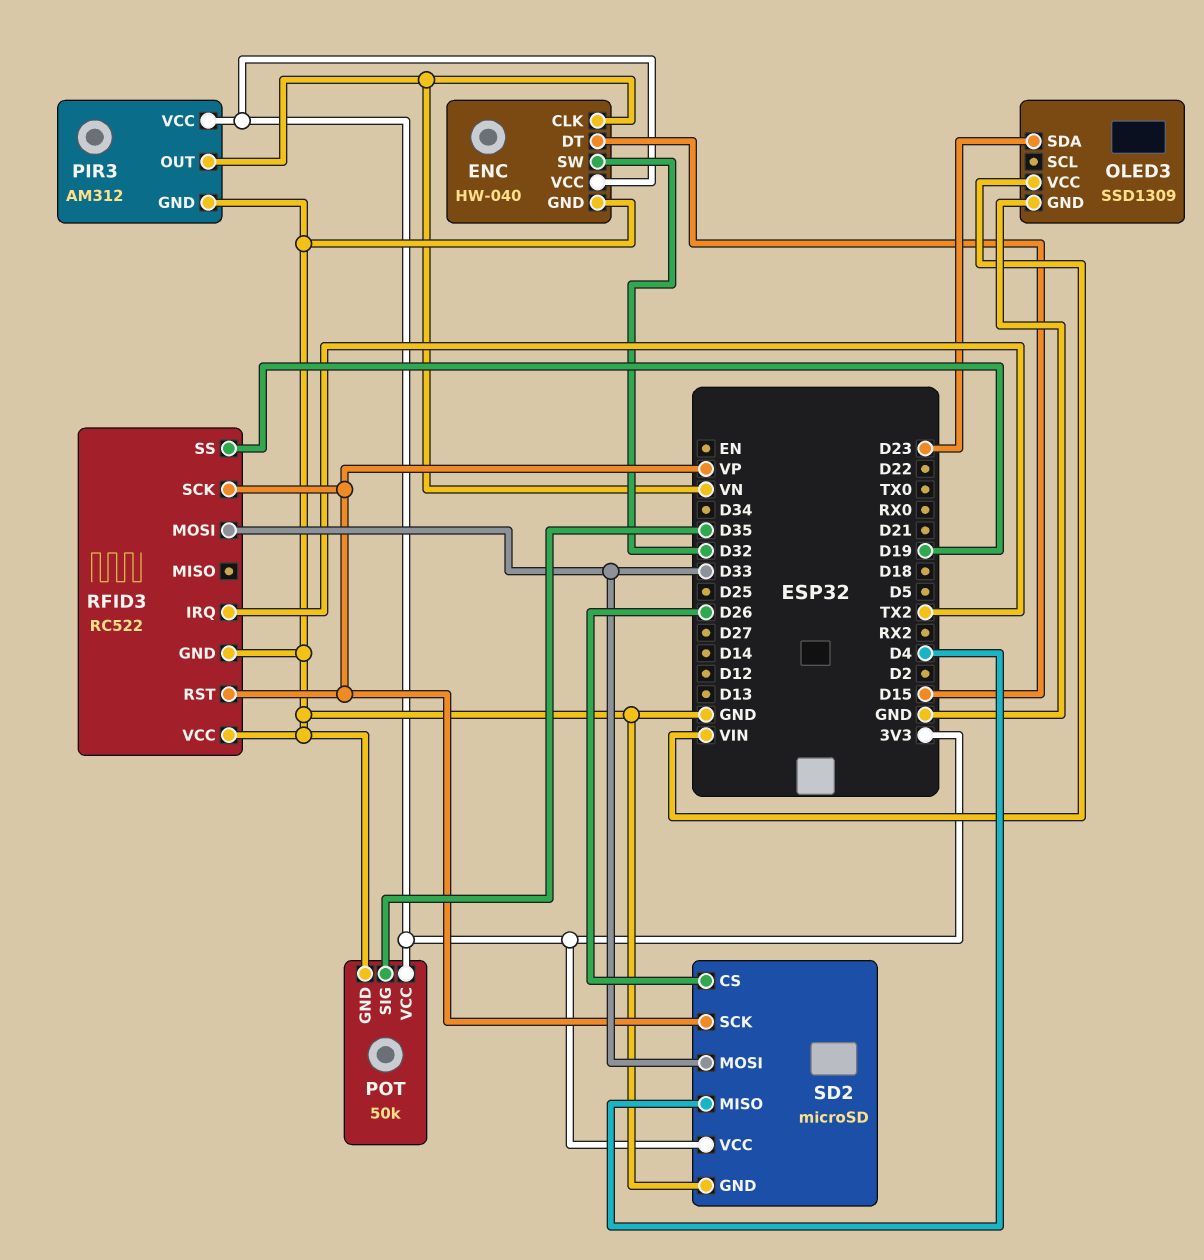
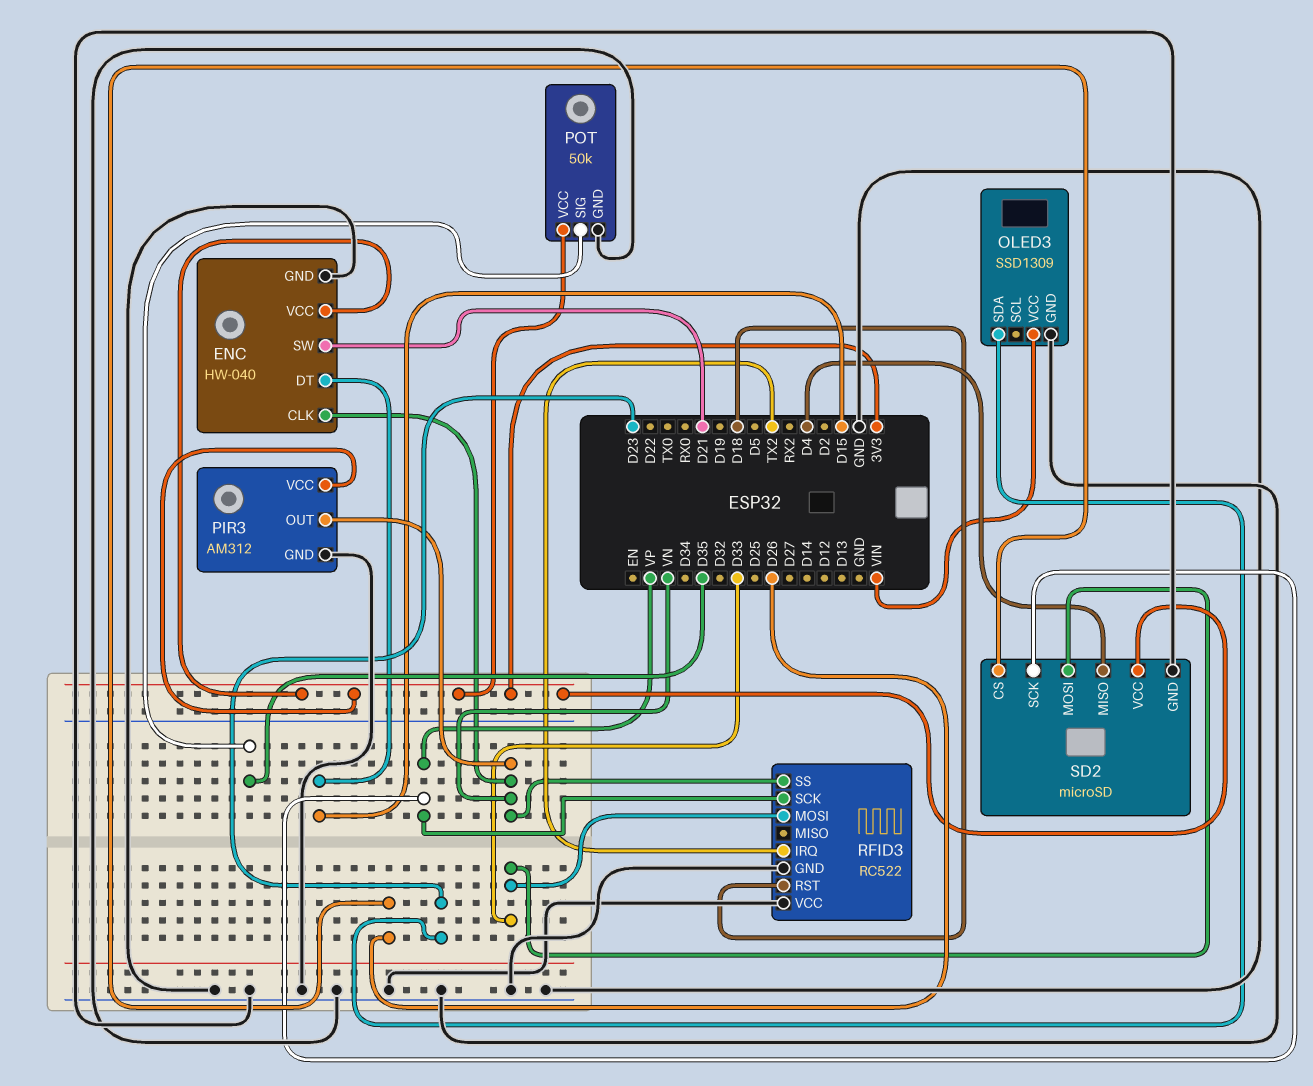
ENC pin SW: D32 -> D21
RFID3 pin RST: VP -> D18
RFID3 pin SS: D19 -> VN

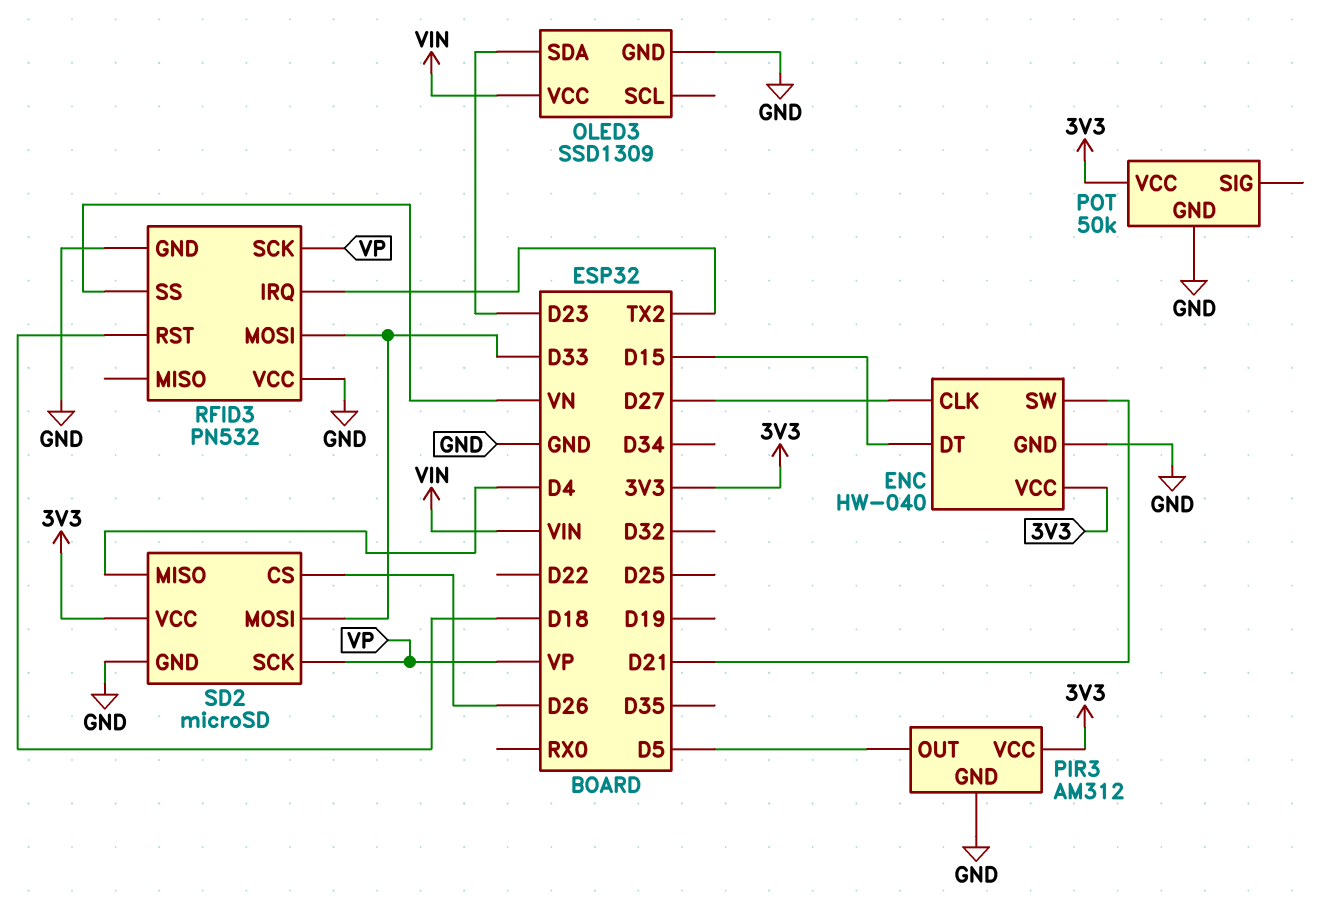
ENC pin CLK: VN -> D27
PIR3 pin OUT: VN -> D5
POT pin SIG: D35 -> none
RFID3: RC522 -> PN532

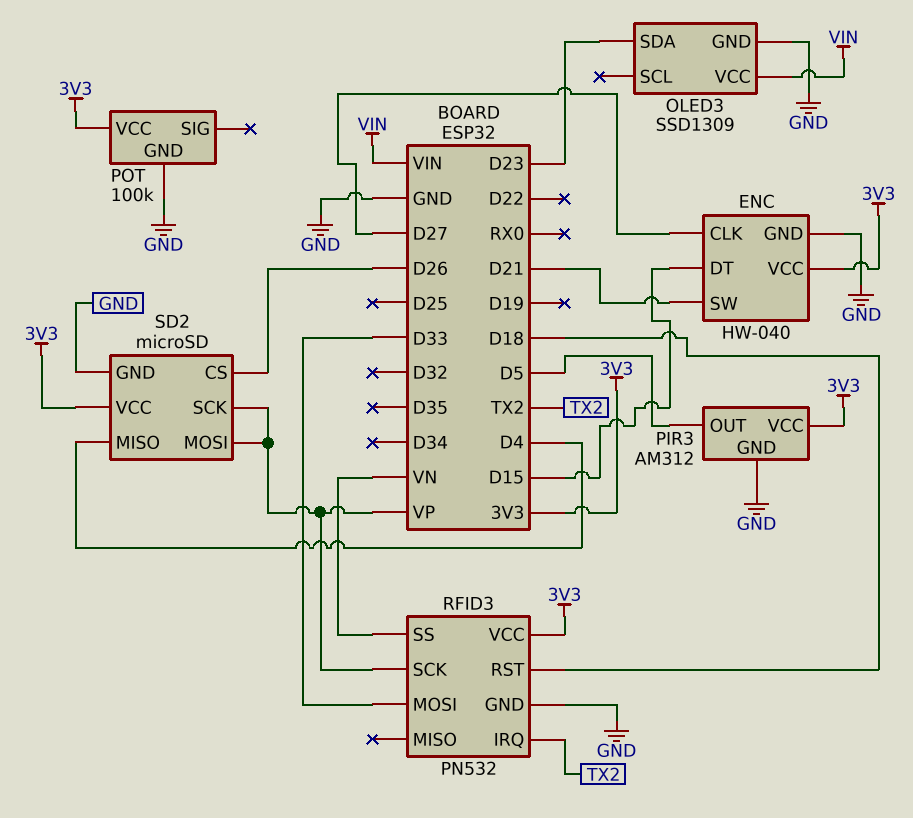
POT: 50k -> 100k
RFID3 pin VCC: GND -> 3V3
SD2 pin MOSI: D33 -> VP

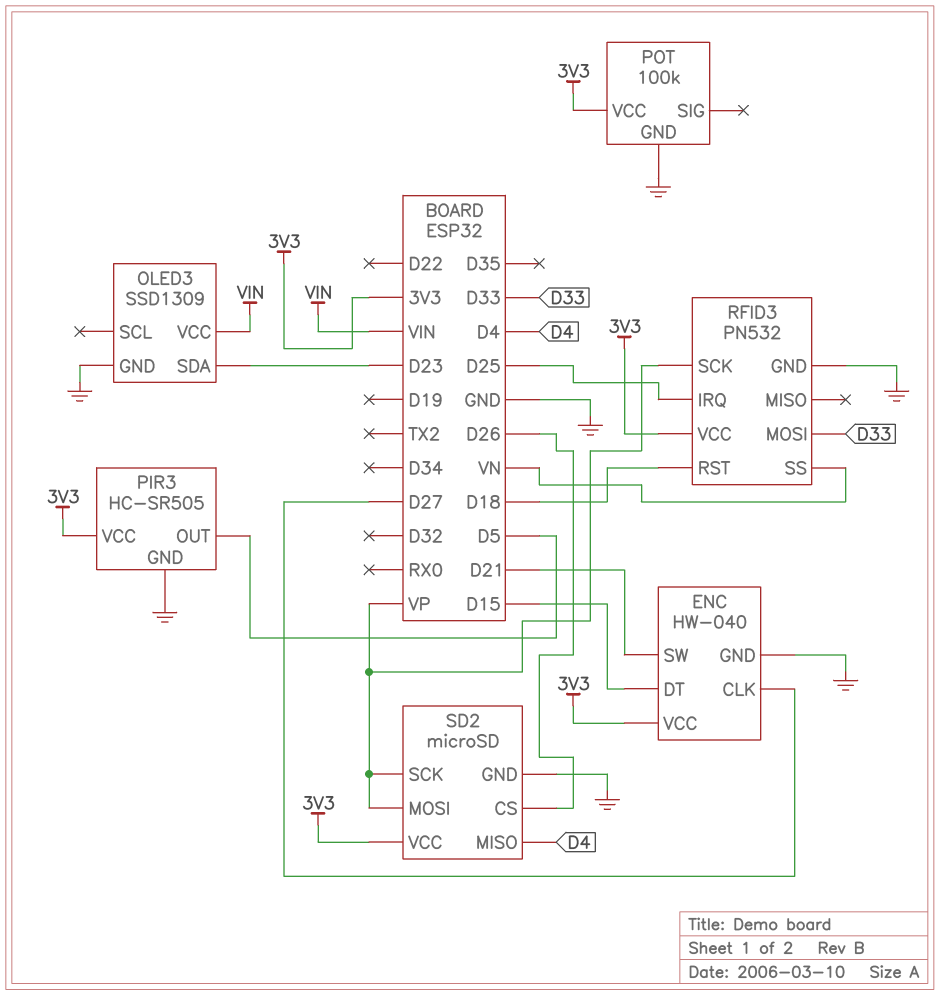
PIR3: AM312 -> HC-SR505
RFID3 pin IRQ: TX2 -> D25

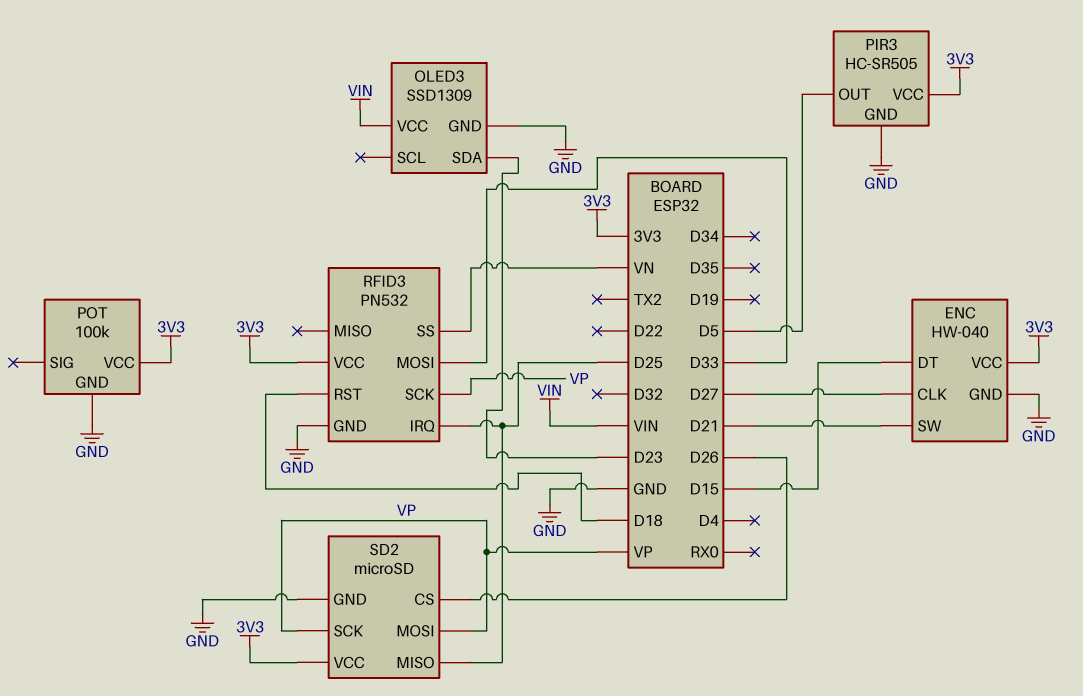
SD2 pin MISO: D4 -> D25

